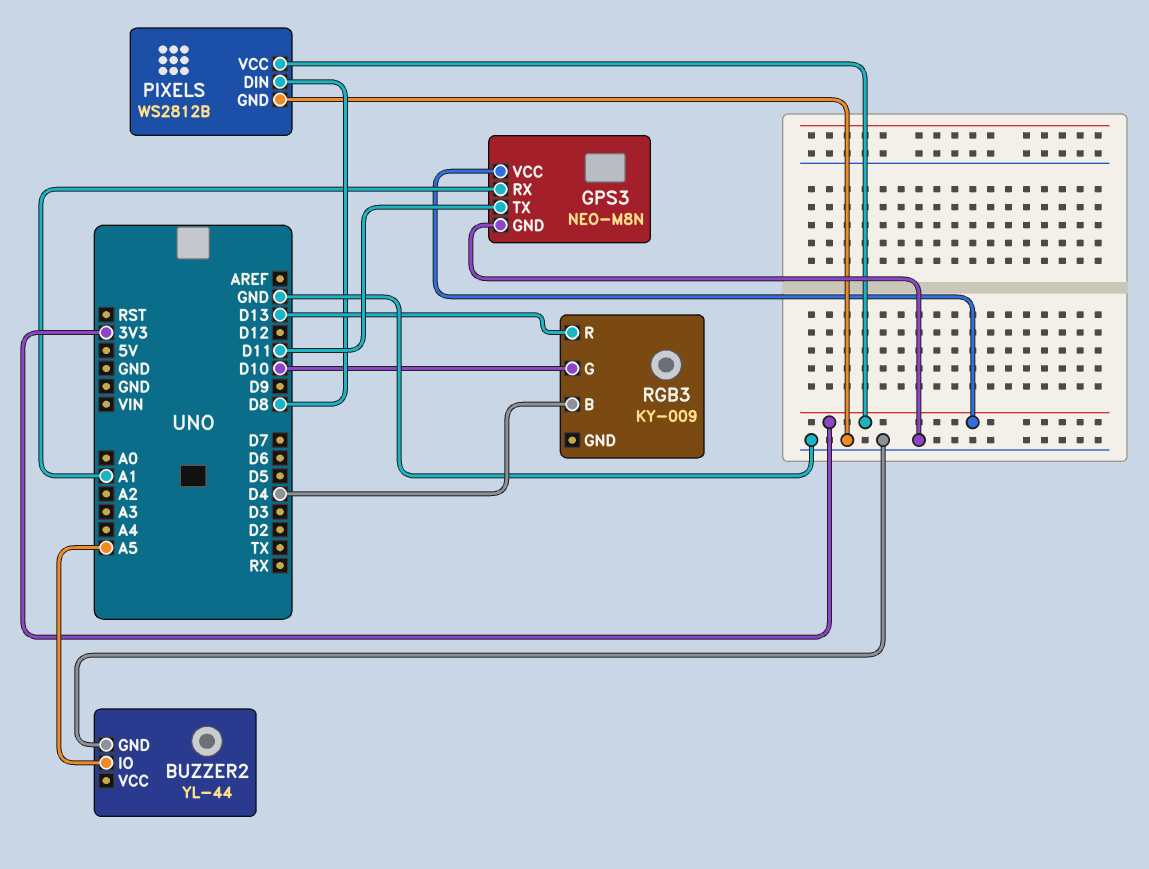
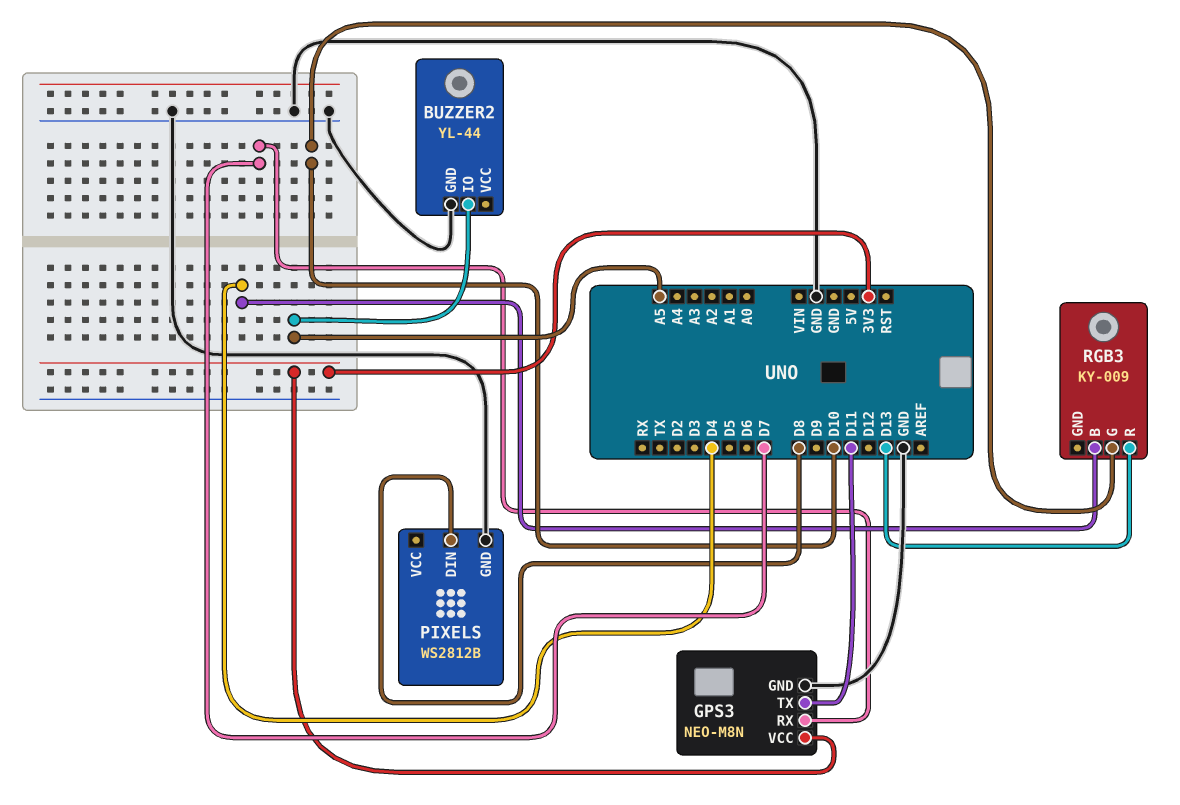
GPS3 pin RX: A1 -> D7
PIXELS pin VCC: 3V3 -> none

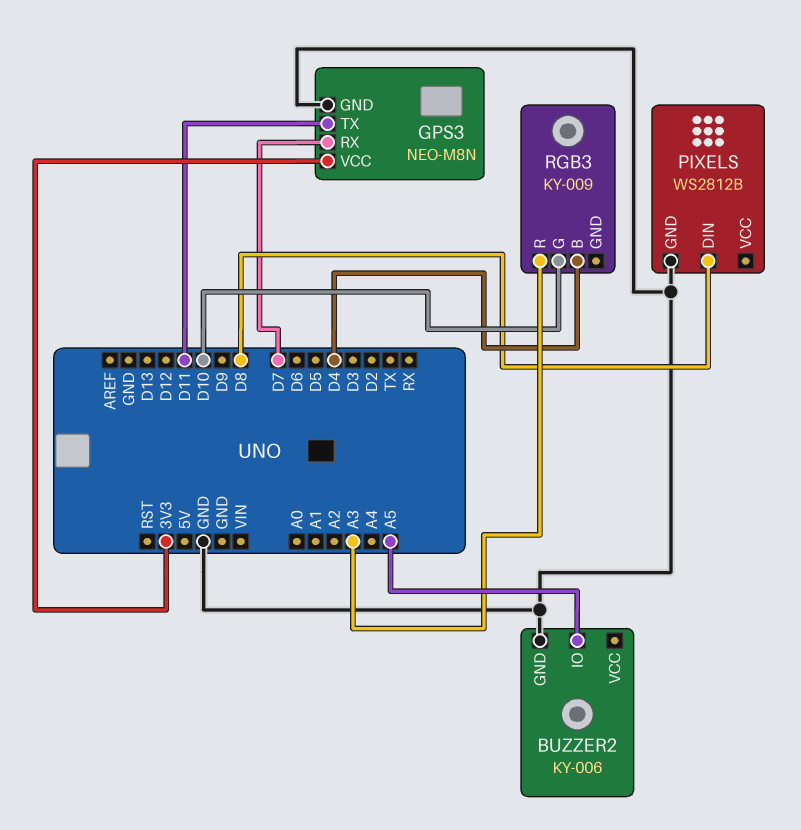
BUZZER2: YL-44 -> KY-006
RGB3 pin R: D13 -> A3

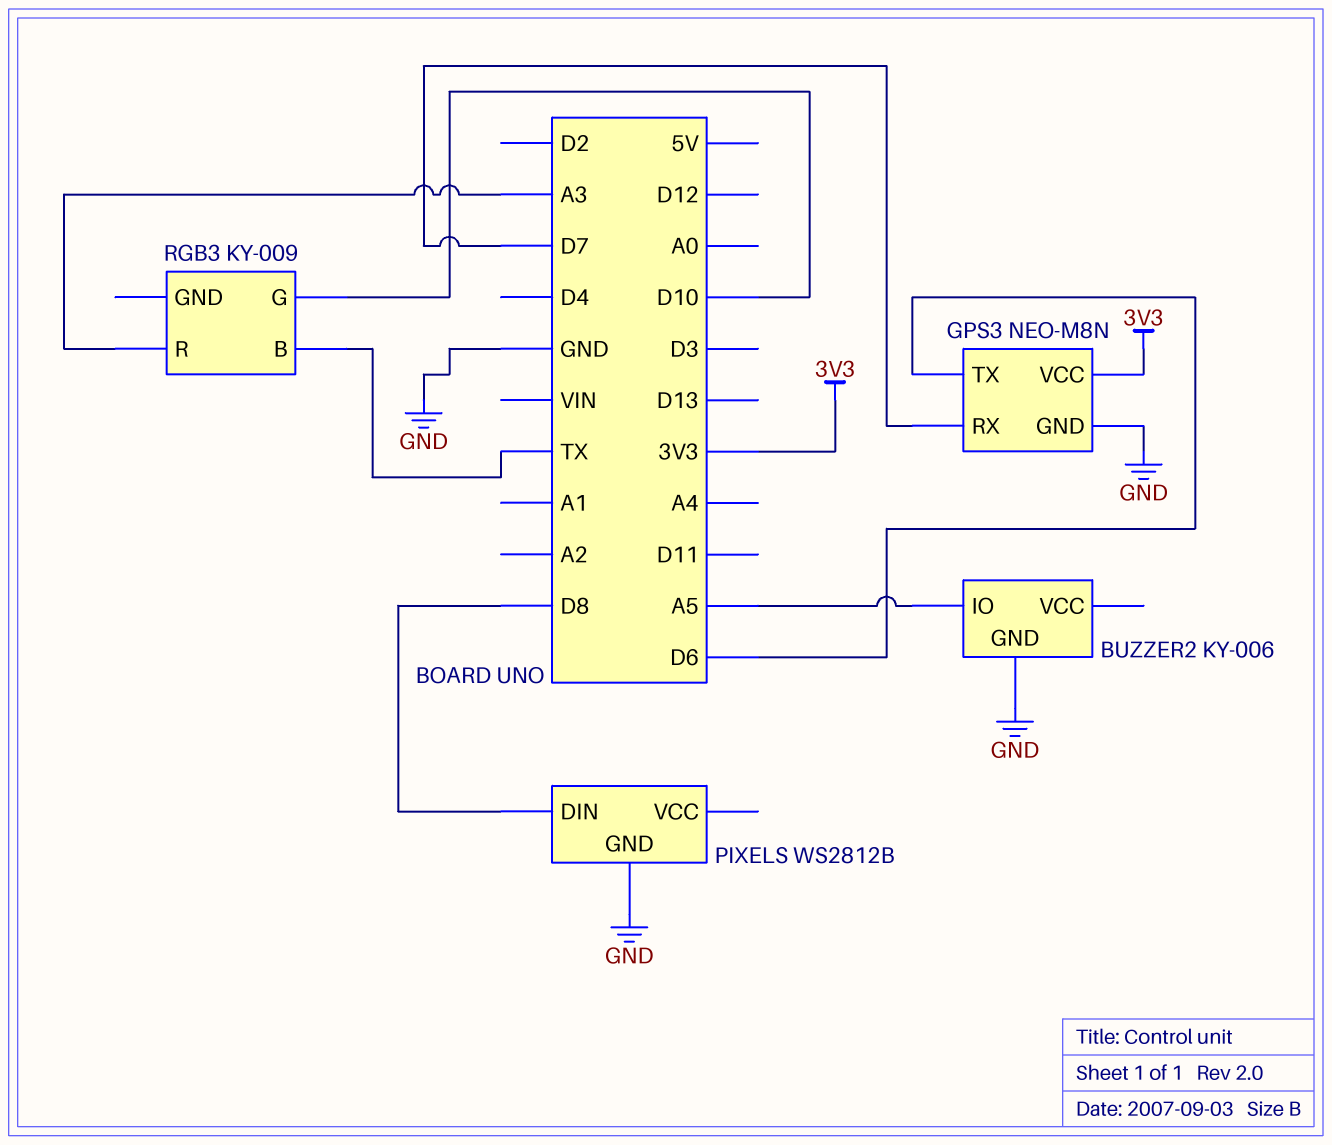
GPS3 pin TX: D11 -> D6
RGB3 pin B: D4 -> TX

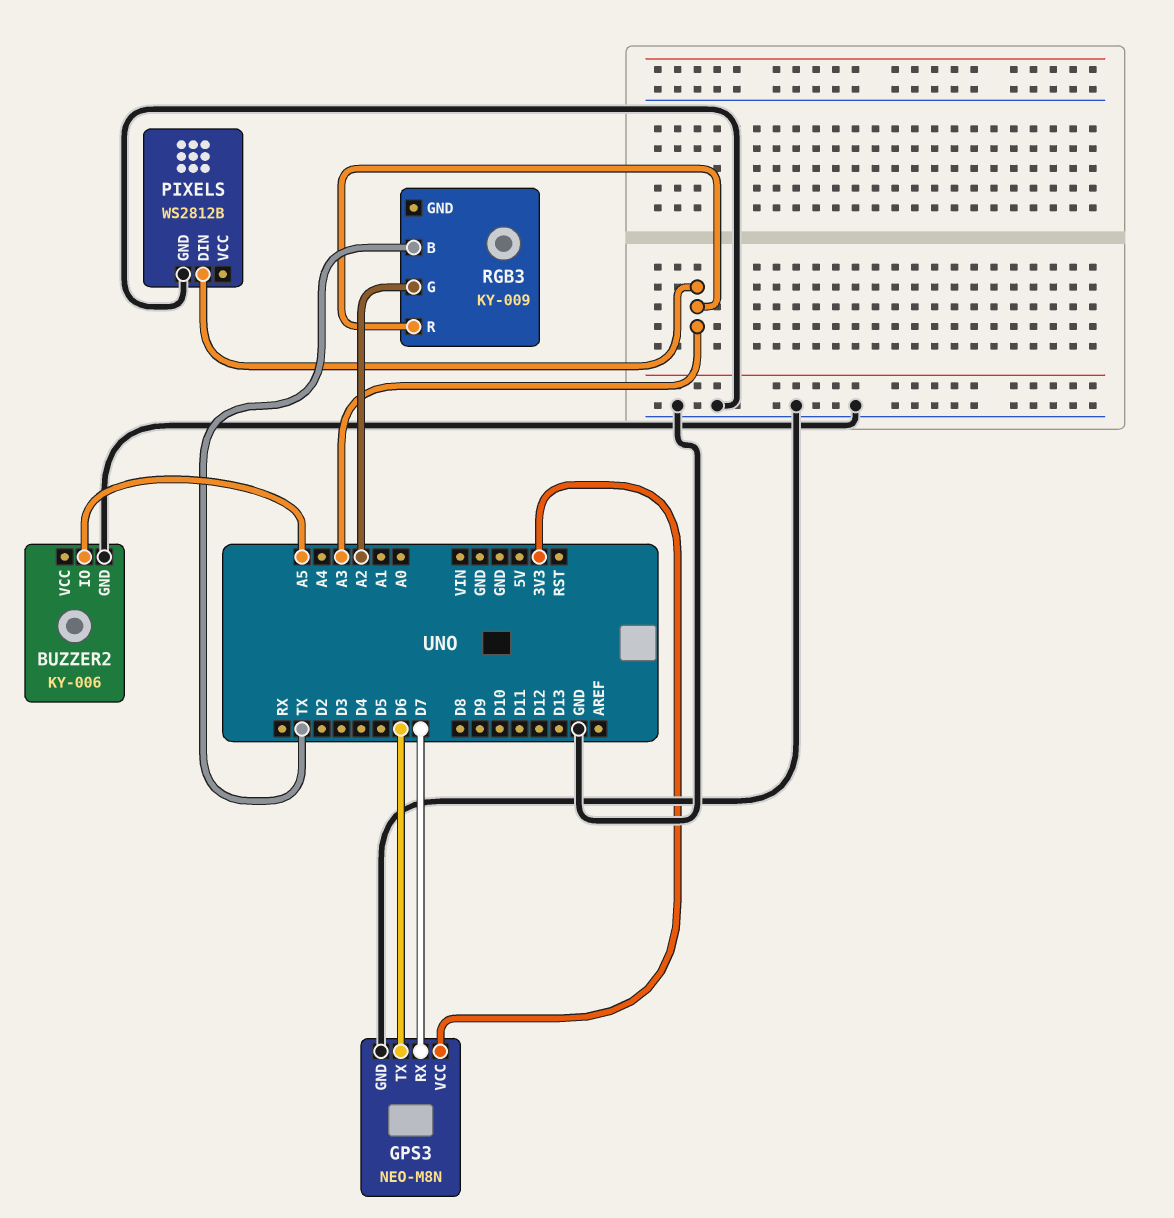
PIXELS pin DIN: D8 -> A3
RGB3 pin G: D10 -> A2

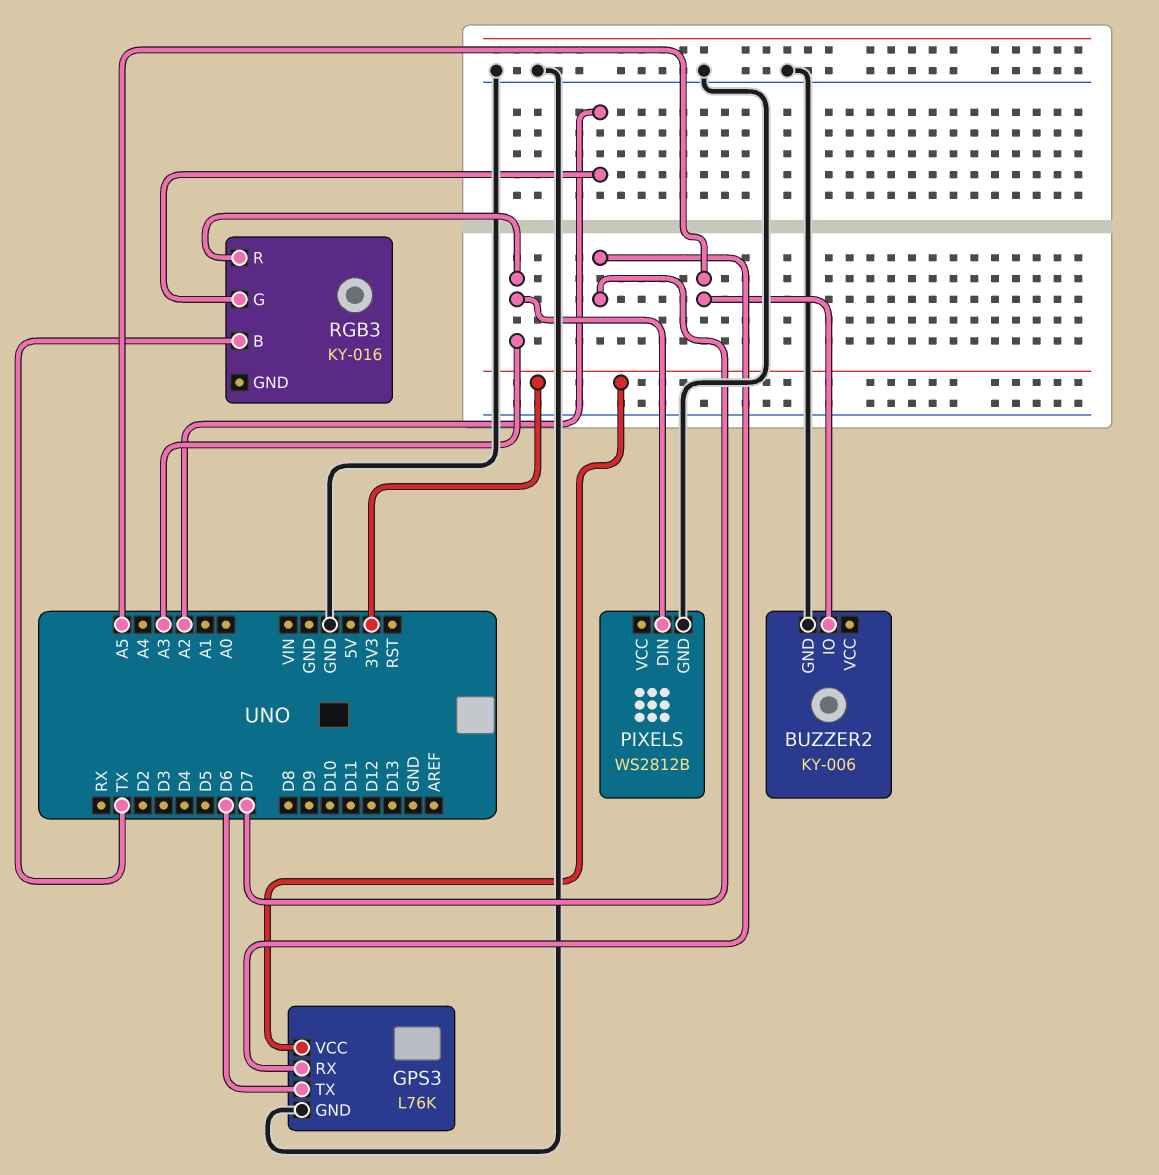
GPS3: NEO-M8N -> L76K
RGB3: KY-009 -> KY-016

